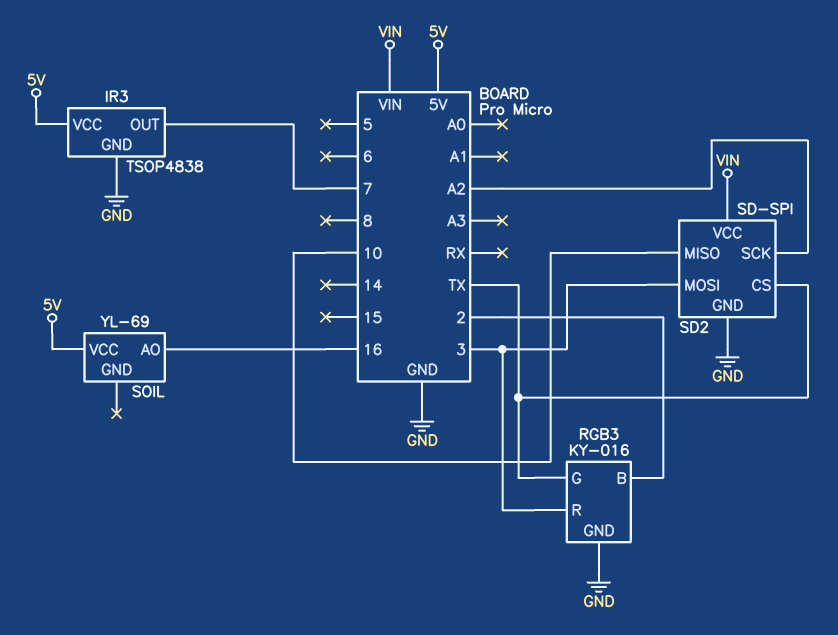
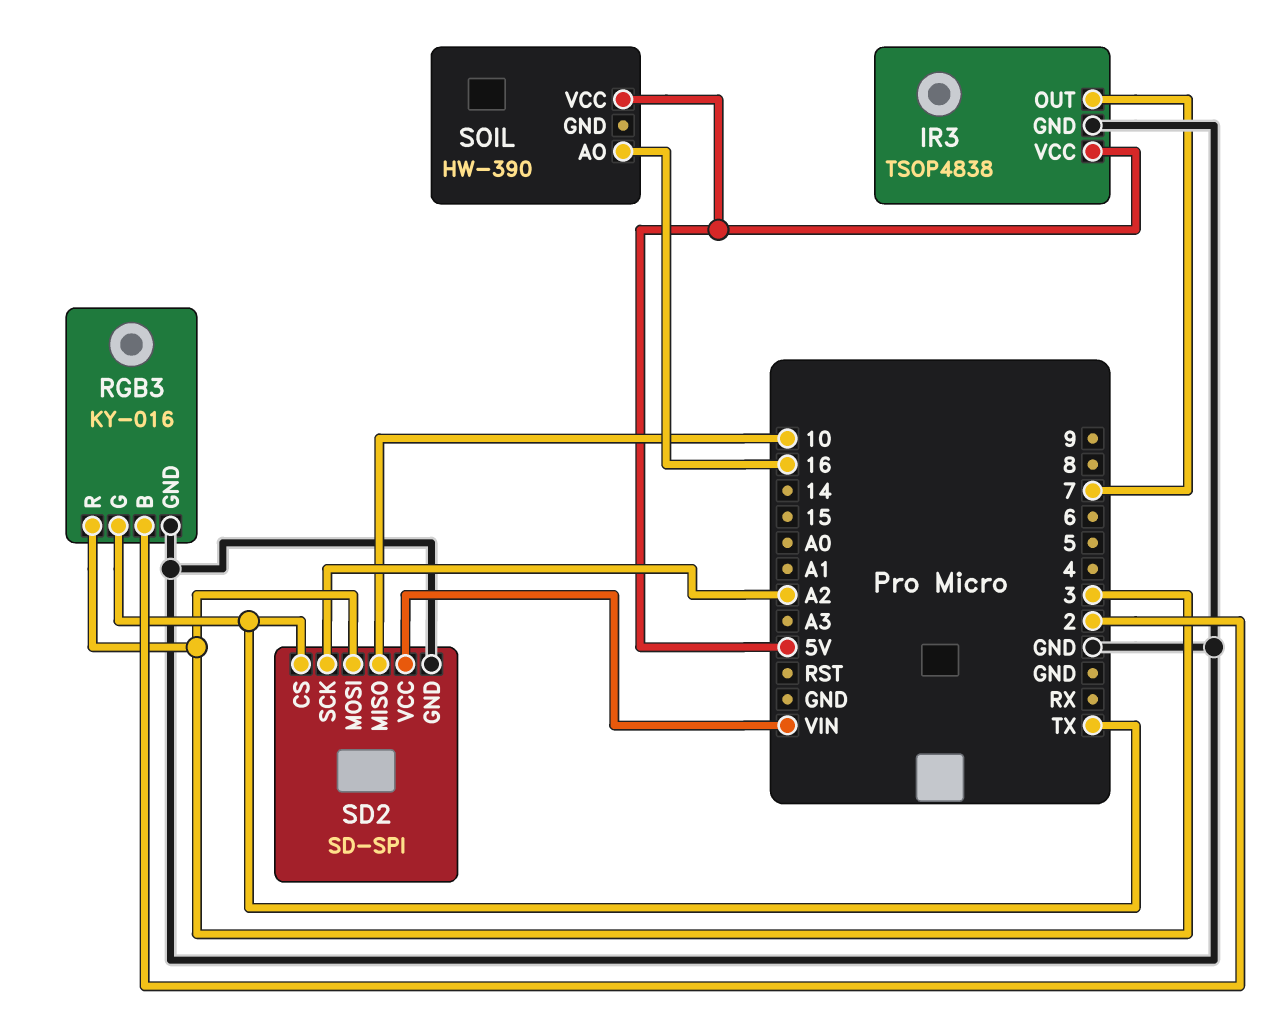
SOIL: YL-69 -> HW-390

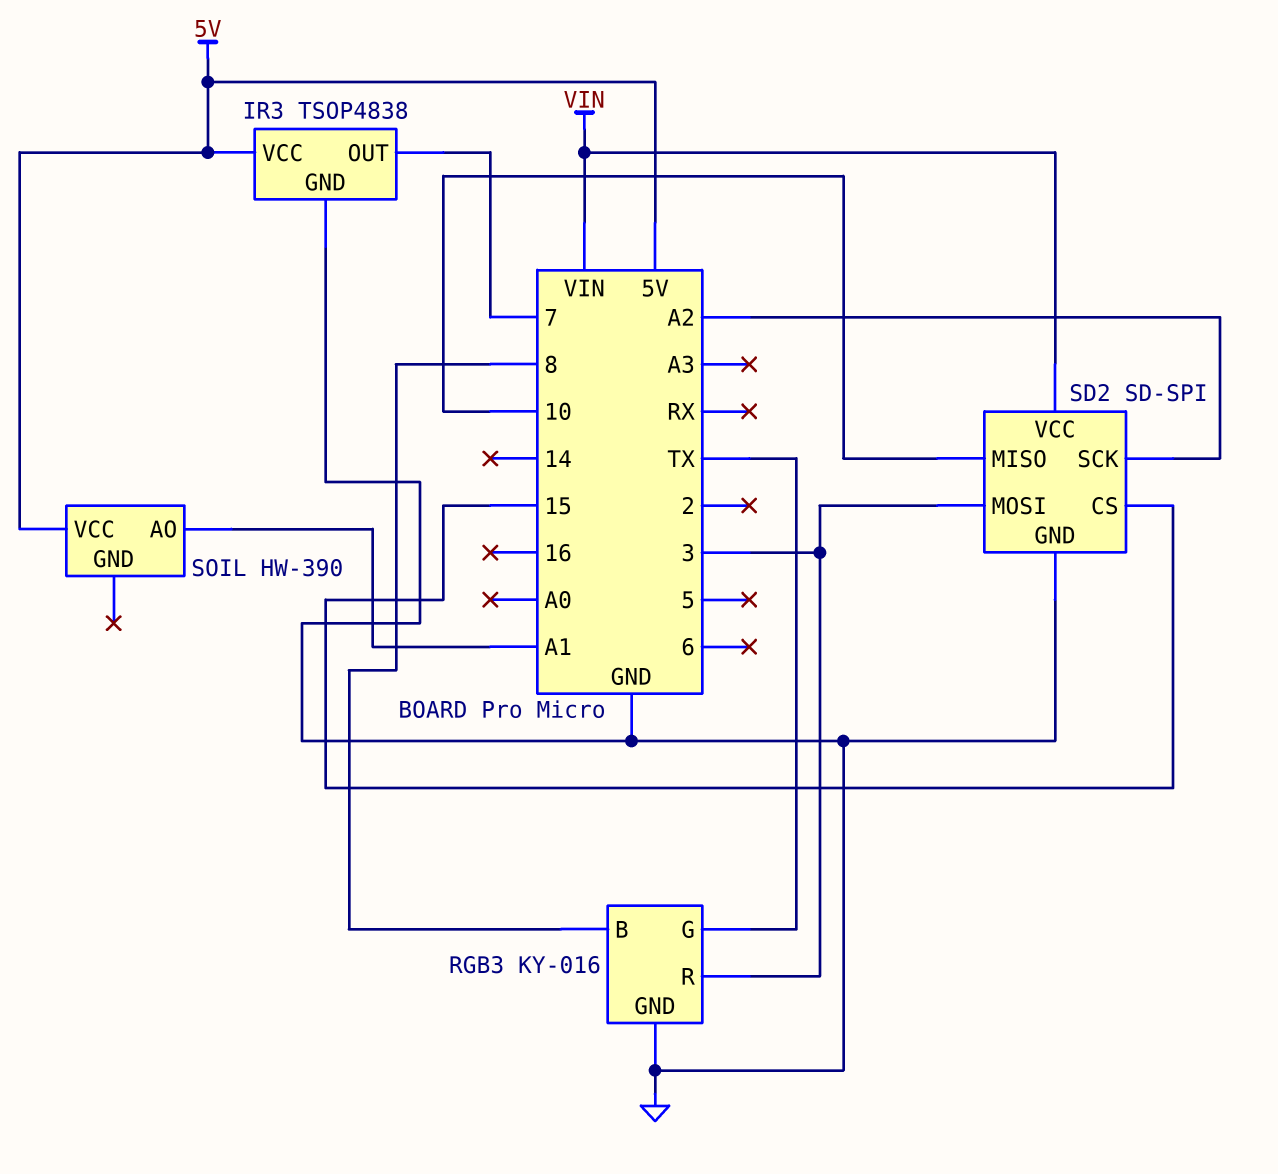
RGB3 pin B: 2 -> 8
SD2 pin CS: TX -> 15
SOIL pin AO: 16 -> A1

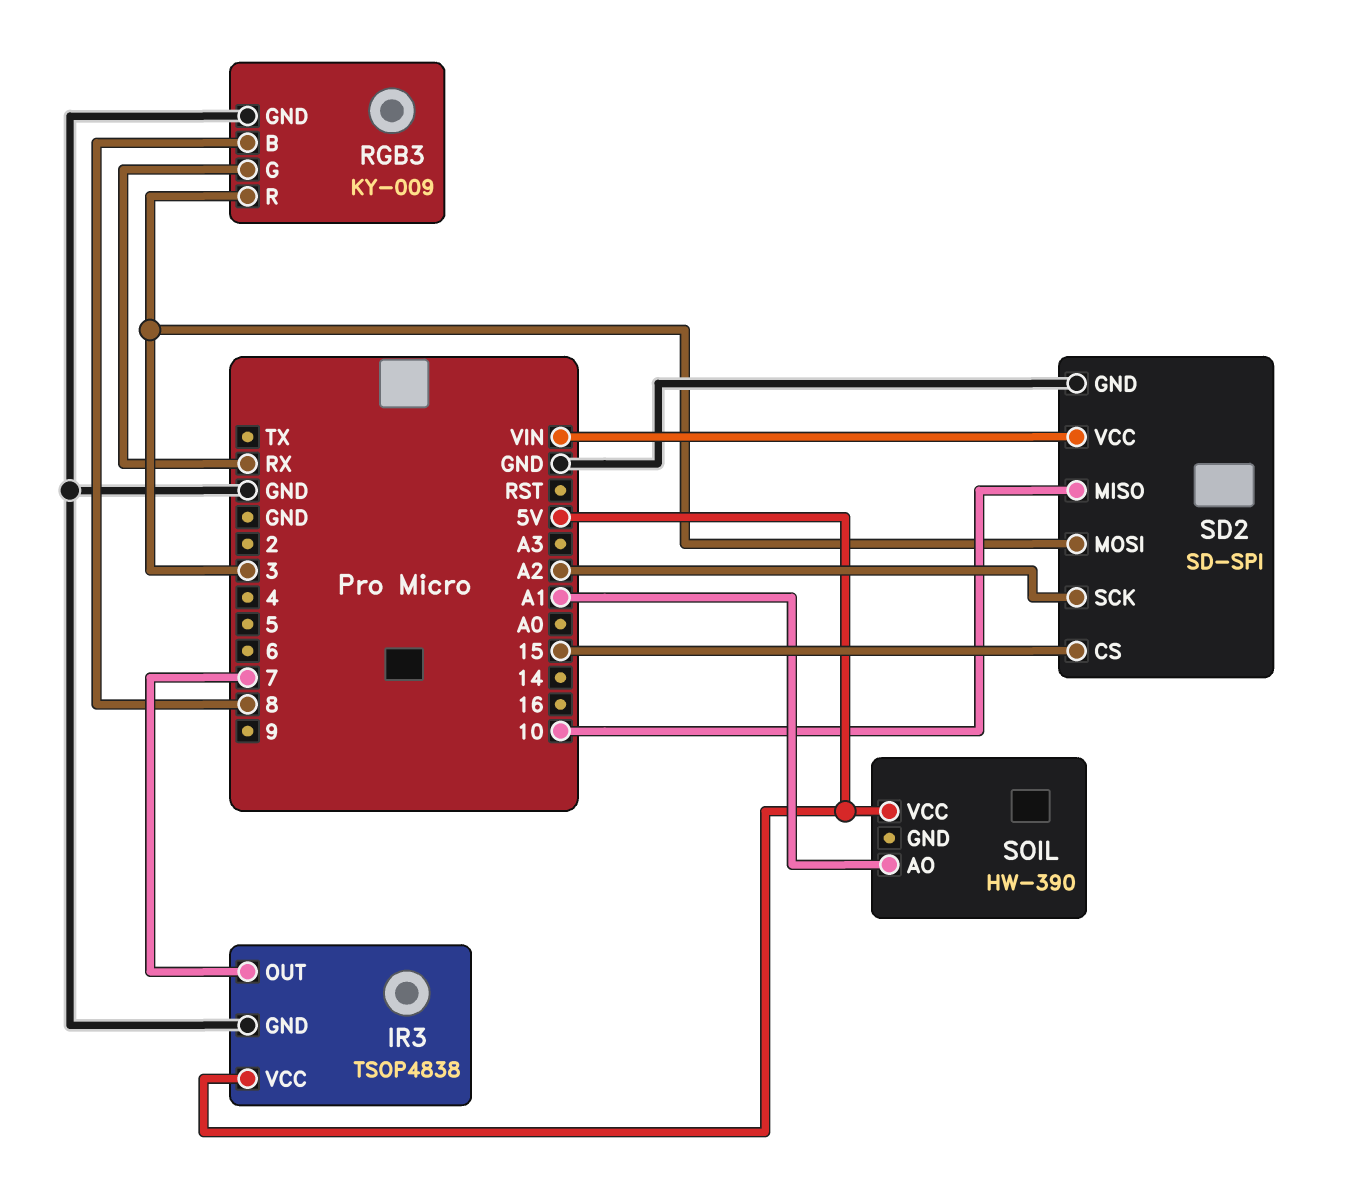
RGB3: KY-016 -> KY-009
RGB3 pin G: TX -> RX

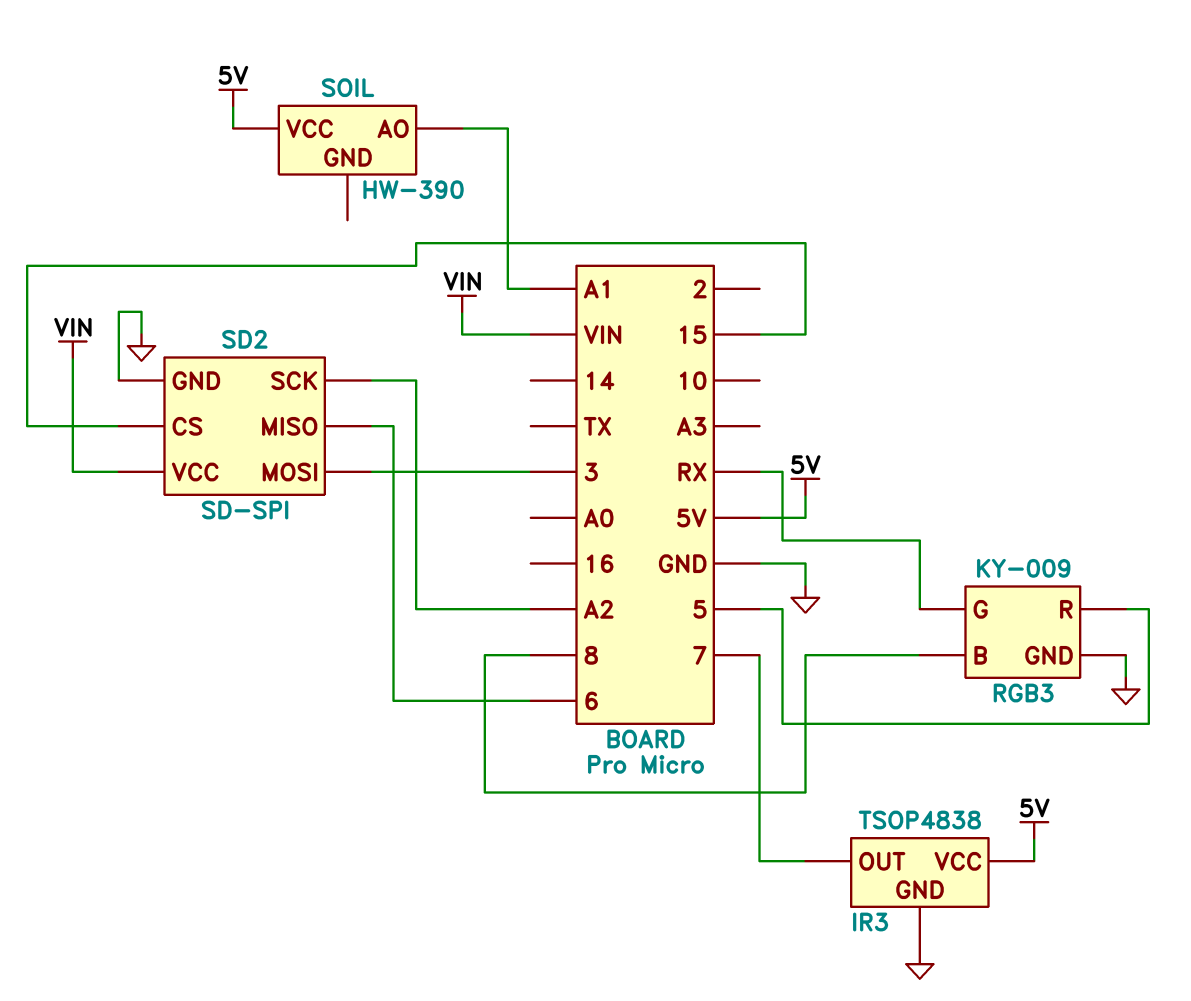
RGB3 pin R: 3 -> 5
SD2 pin MISO: 10 -> 6

